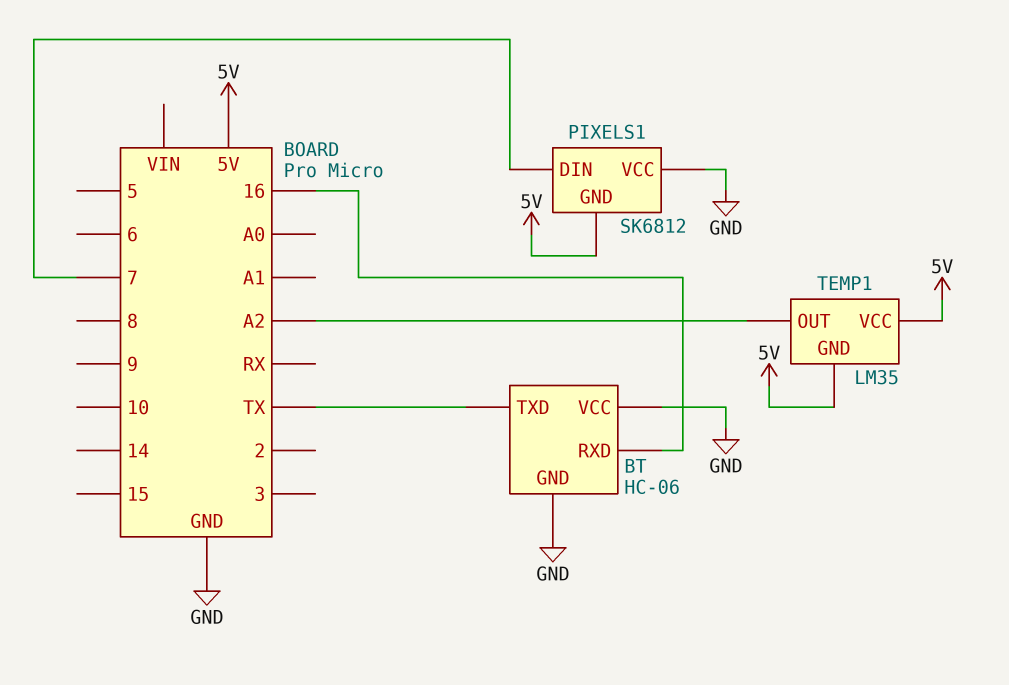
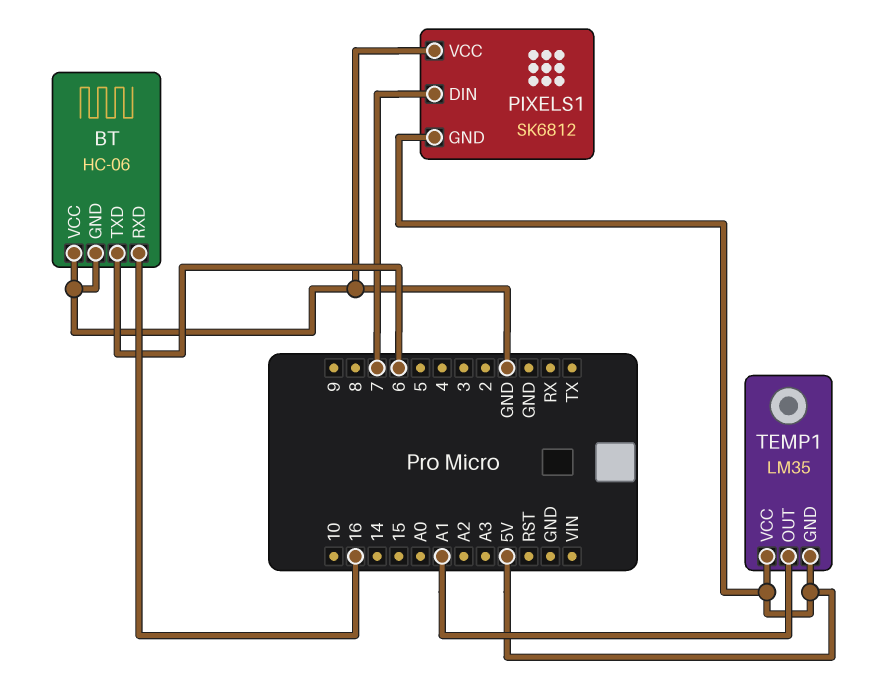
BT pin TXD: TX -> 6
TEMP1 pin OUT: A2 -> A1

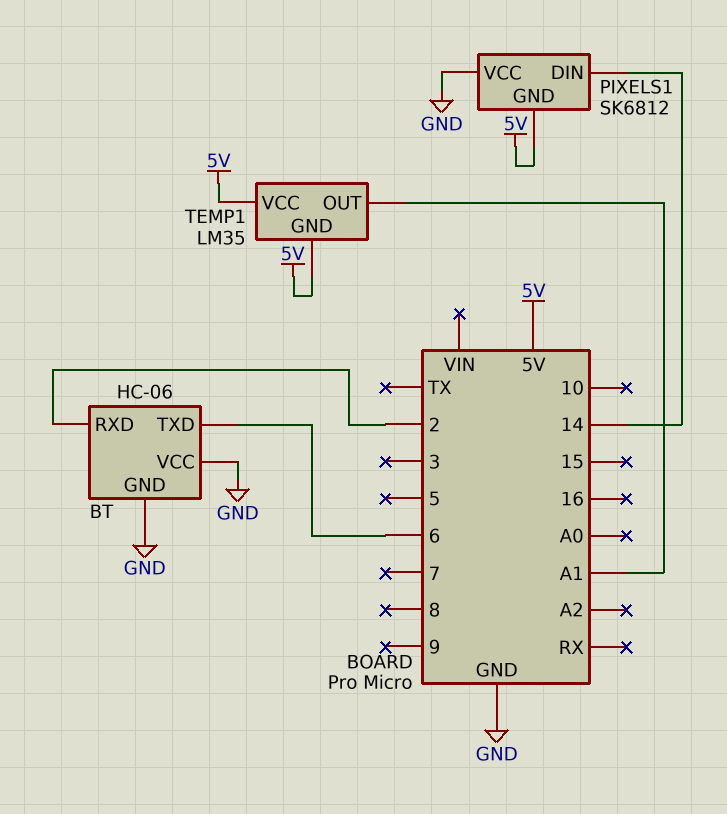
BT pin RXD: 16 -> 2
PIXELS1 pin DIN: 7 -> 14

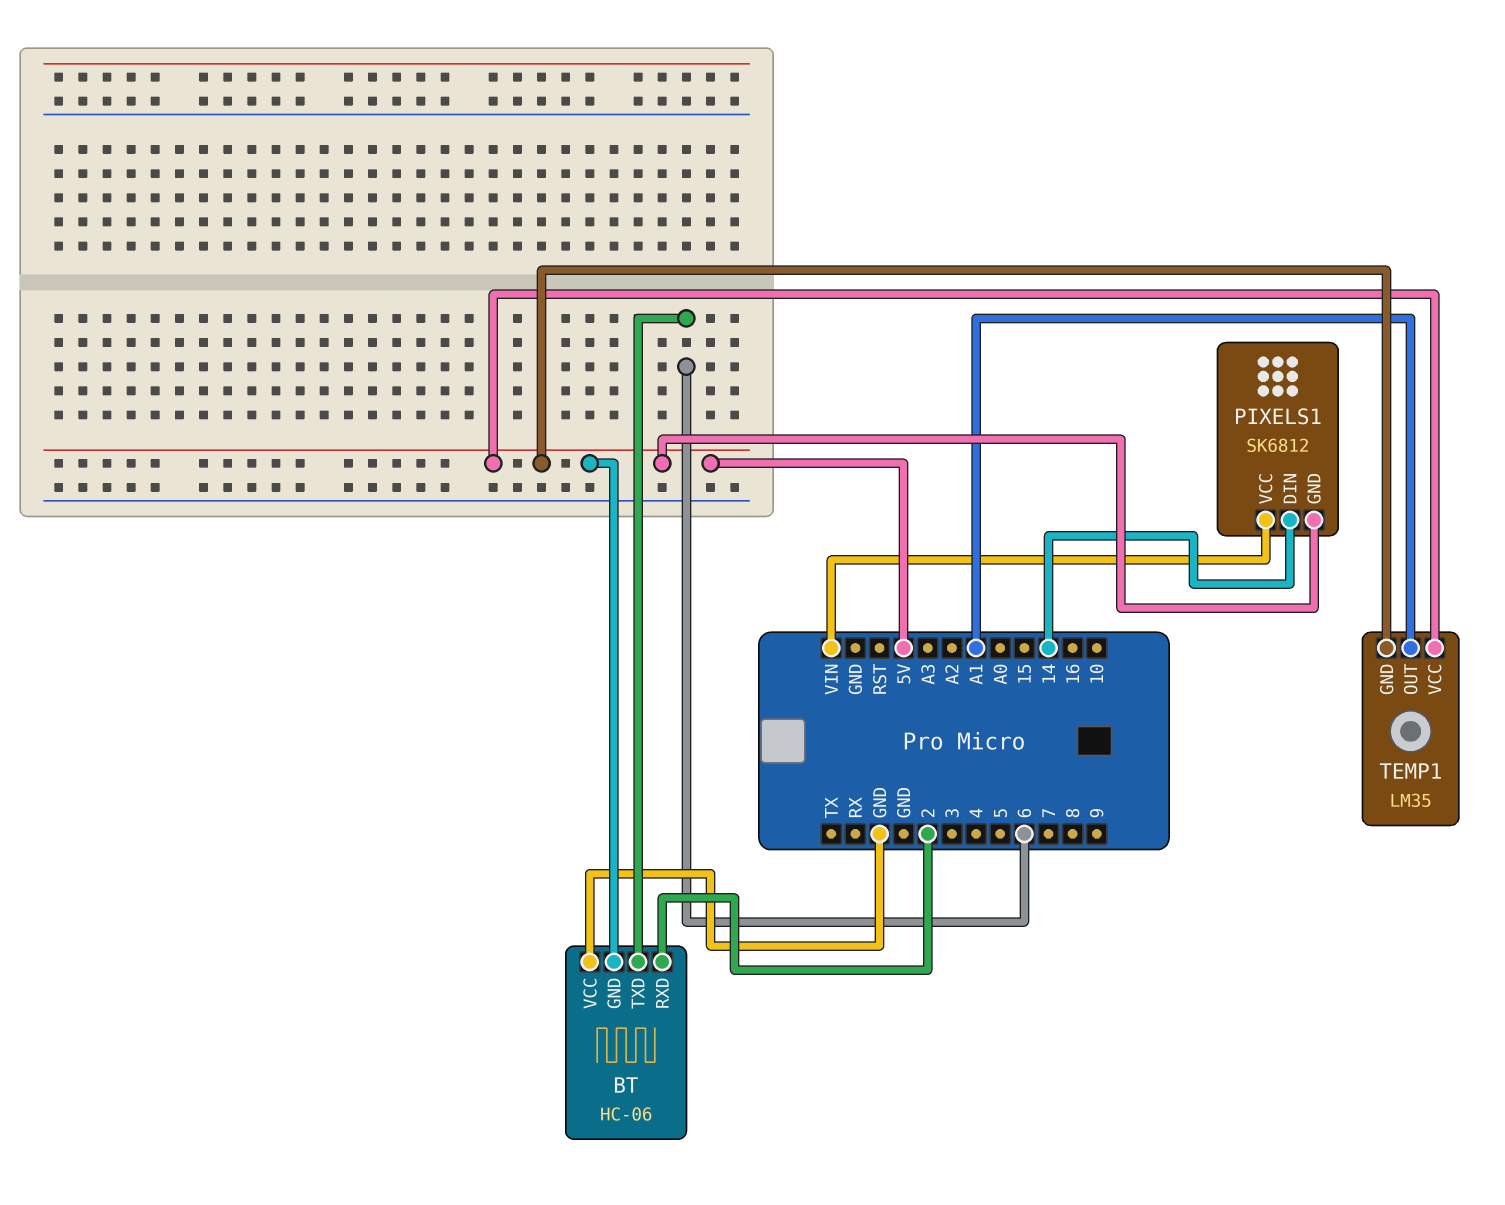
BT pin GND: GND -> 5V
PIXELS1 pin VCC: GND -> VIN

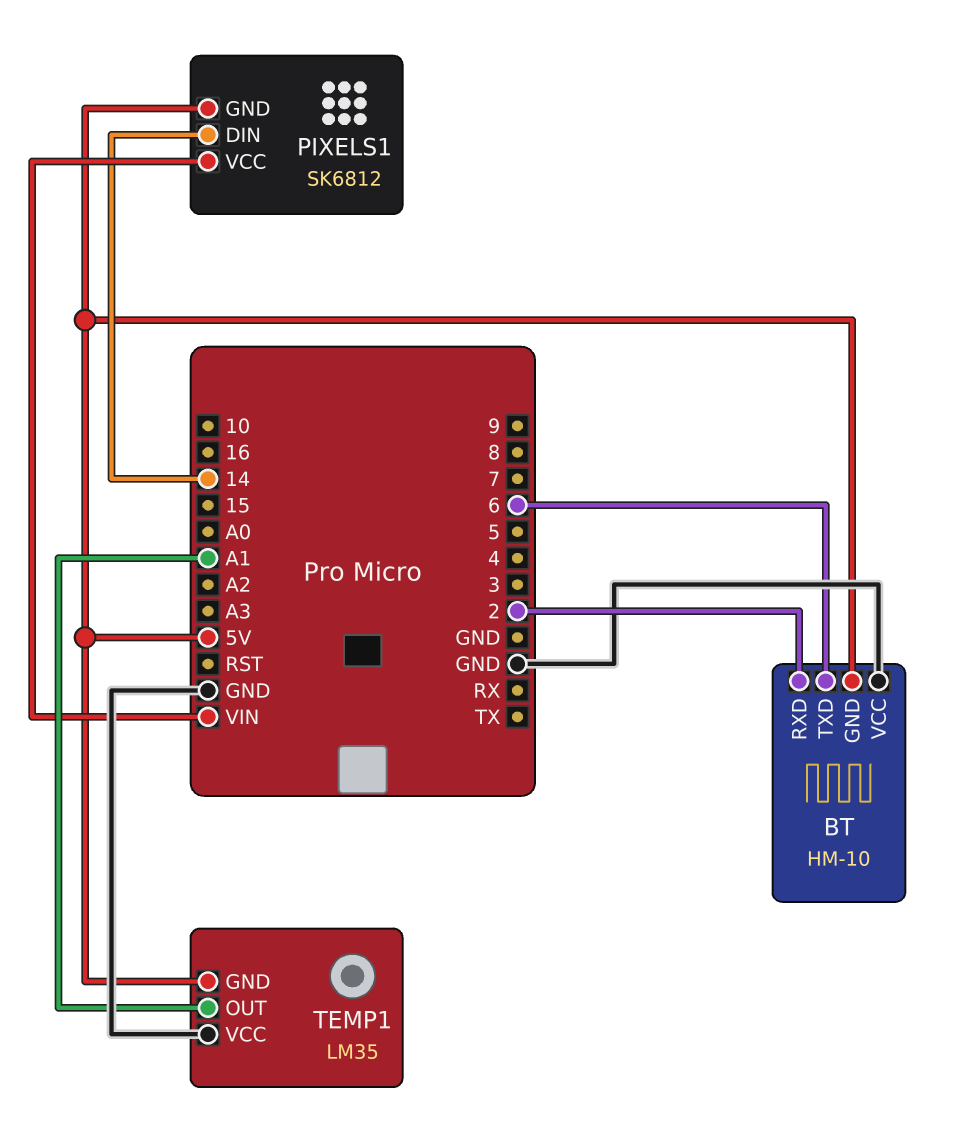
BT: HC-06 -> HM-10
TEMP1 pin VCC: 5V -> GND

